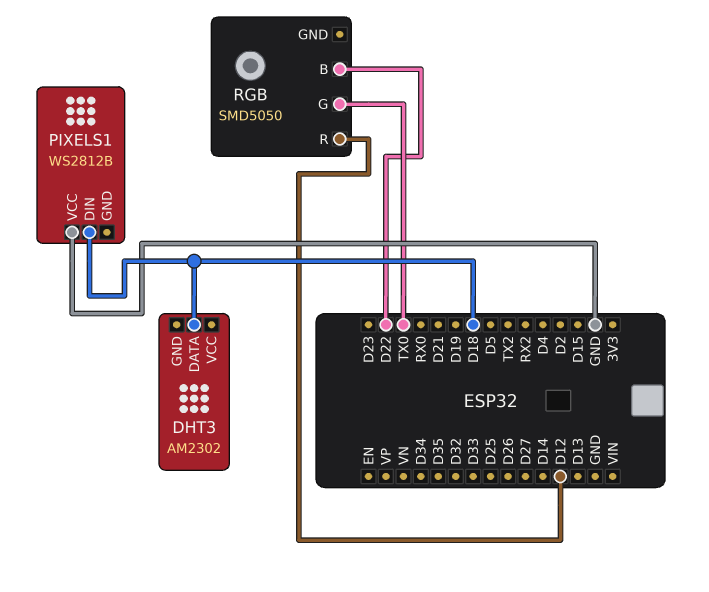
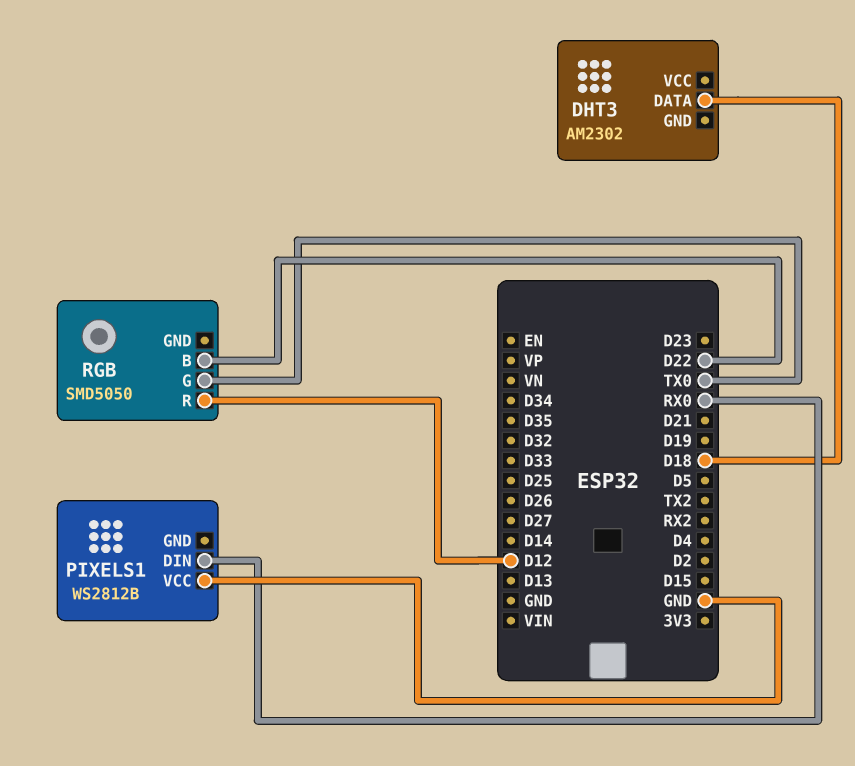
PIXELS1 pin DIN: D18 -> RX0

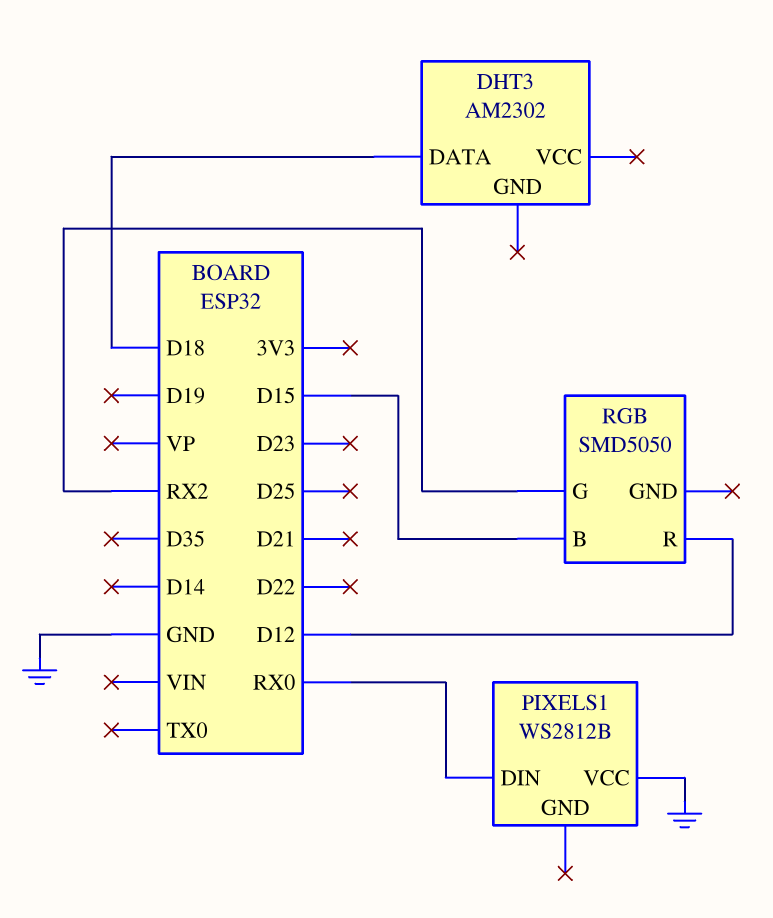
RGB pin B: D22 -> D15
RGB pin G: TX0 -> RX2

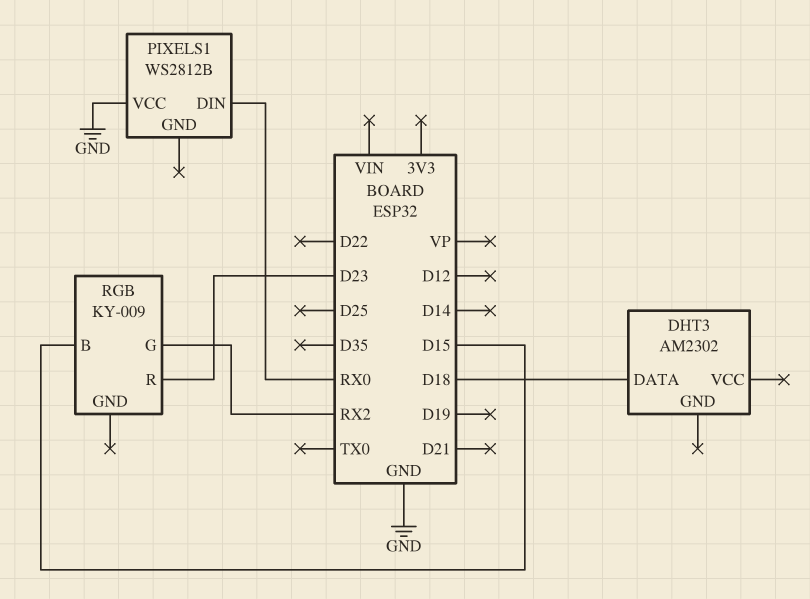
RGB: SMD5050 -> KY-009
RGB pin R: D12 -> D23

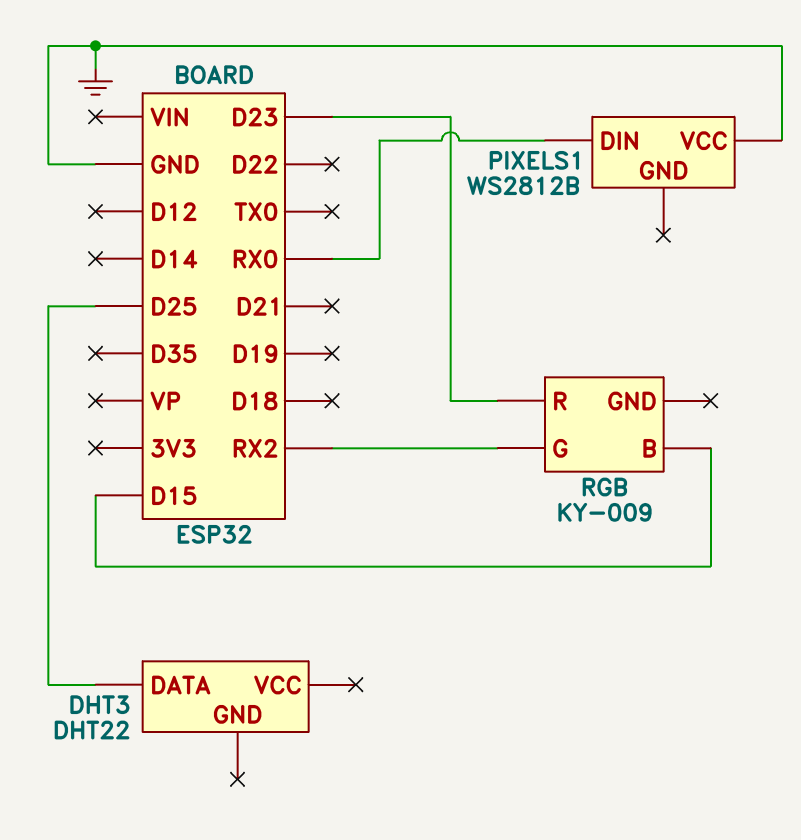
DHT3: AM2302 -> DHT22
DHT3 pin DATA: D18 -> D25

